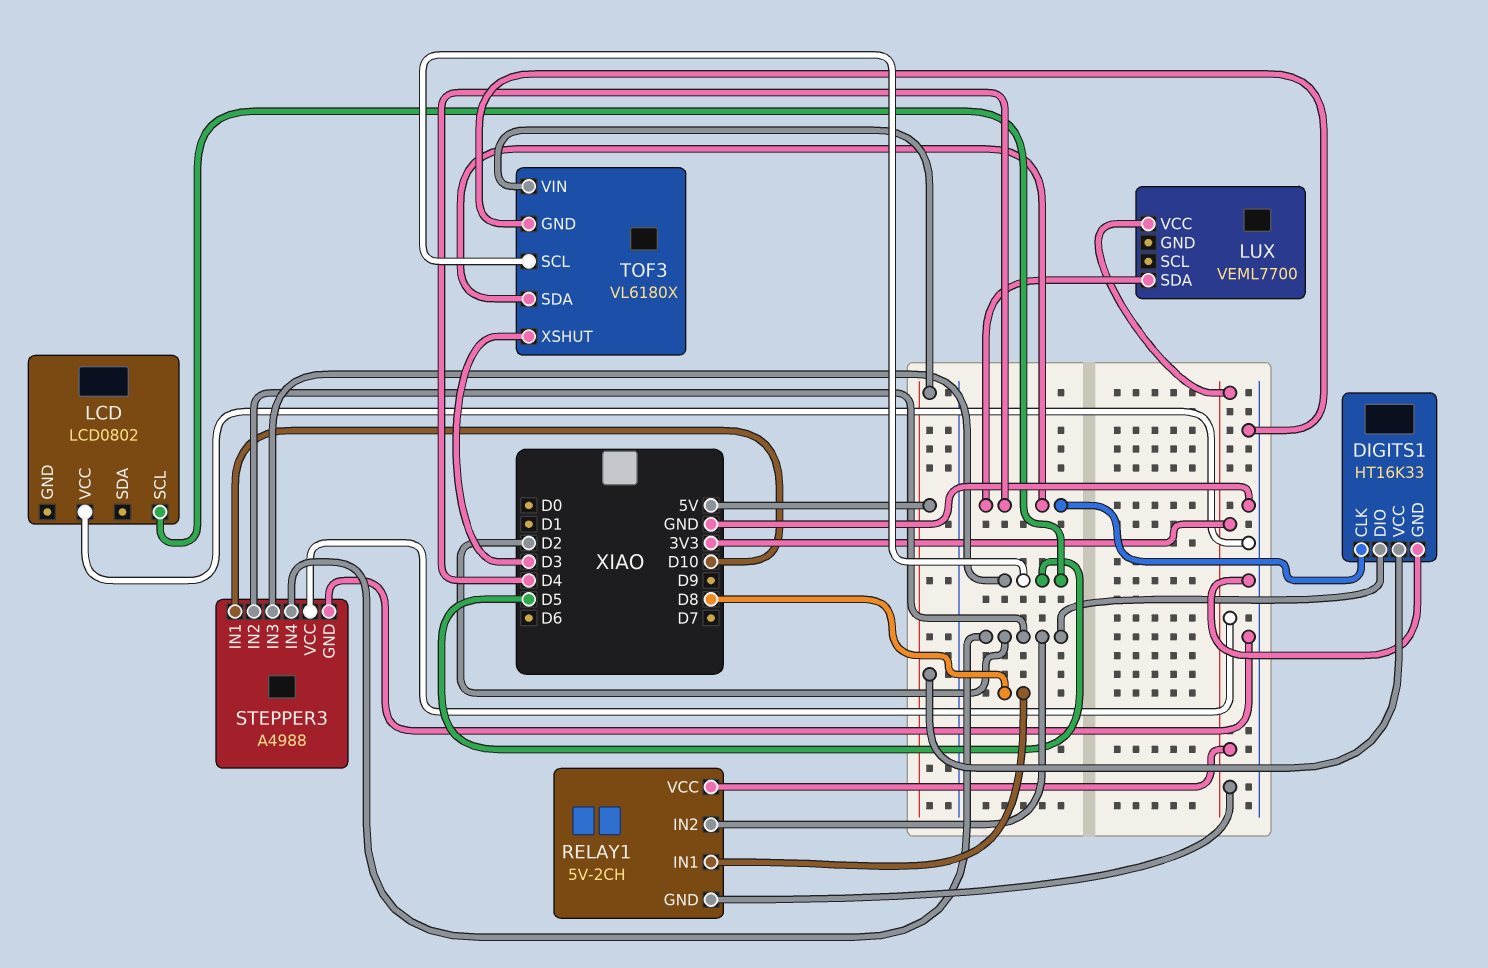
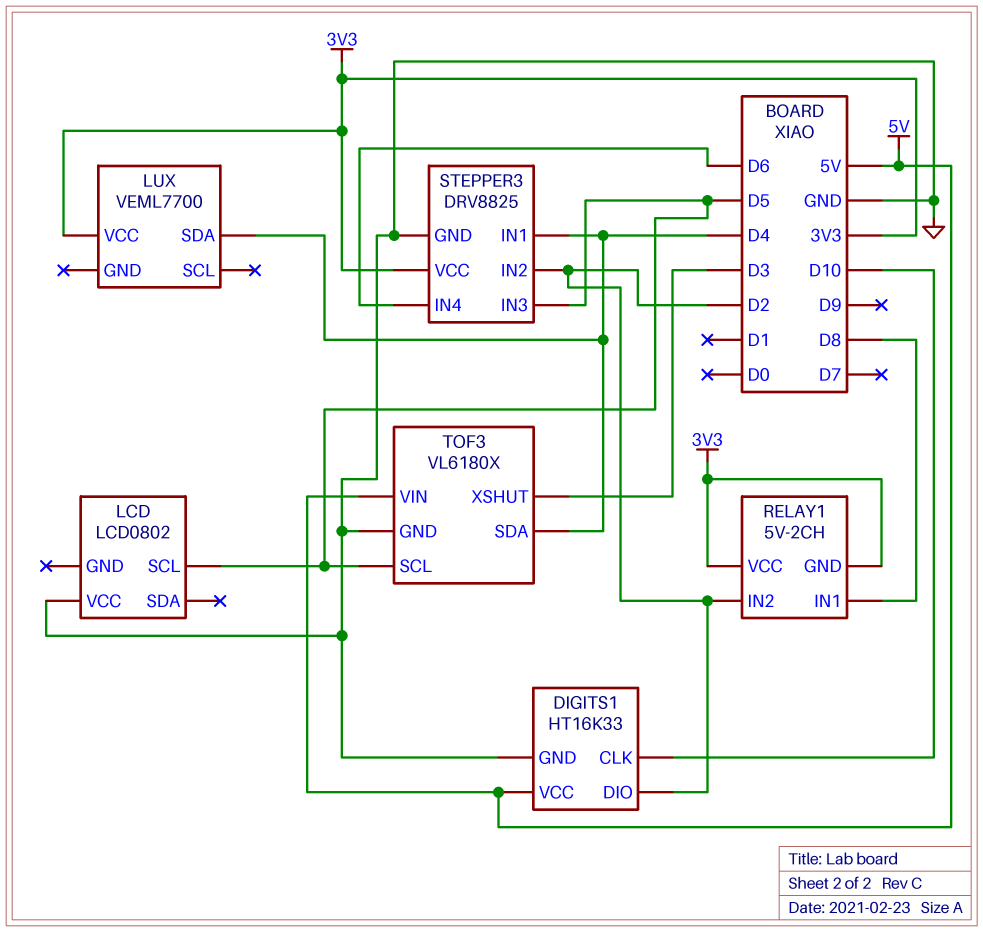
DIGITS1 pin CLK: D4 -> D10
STEPPER3: A4988 -> DRV8825
STEPPER3 pin IN1: D10 -> D4
STEPPER3 pin IN4: D2 -> D6

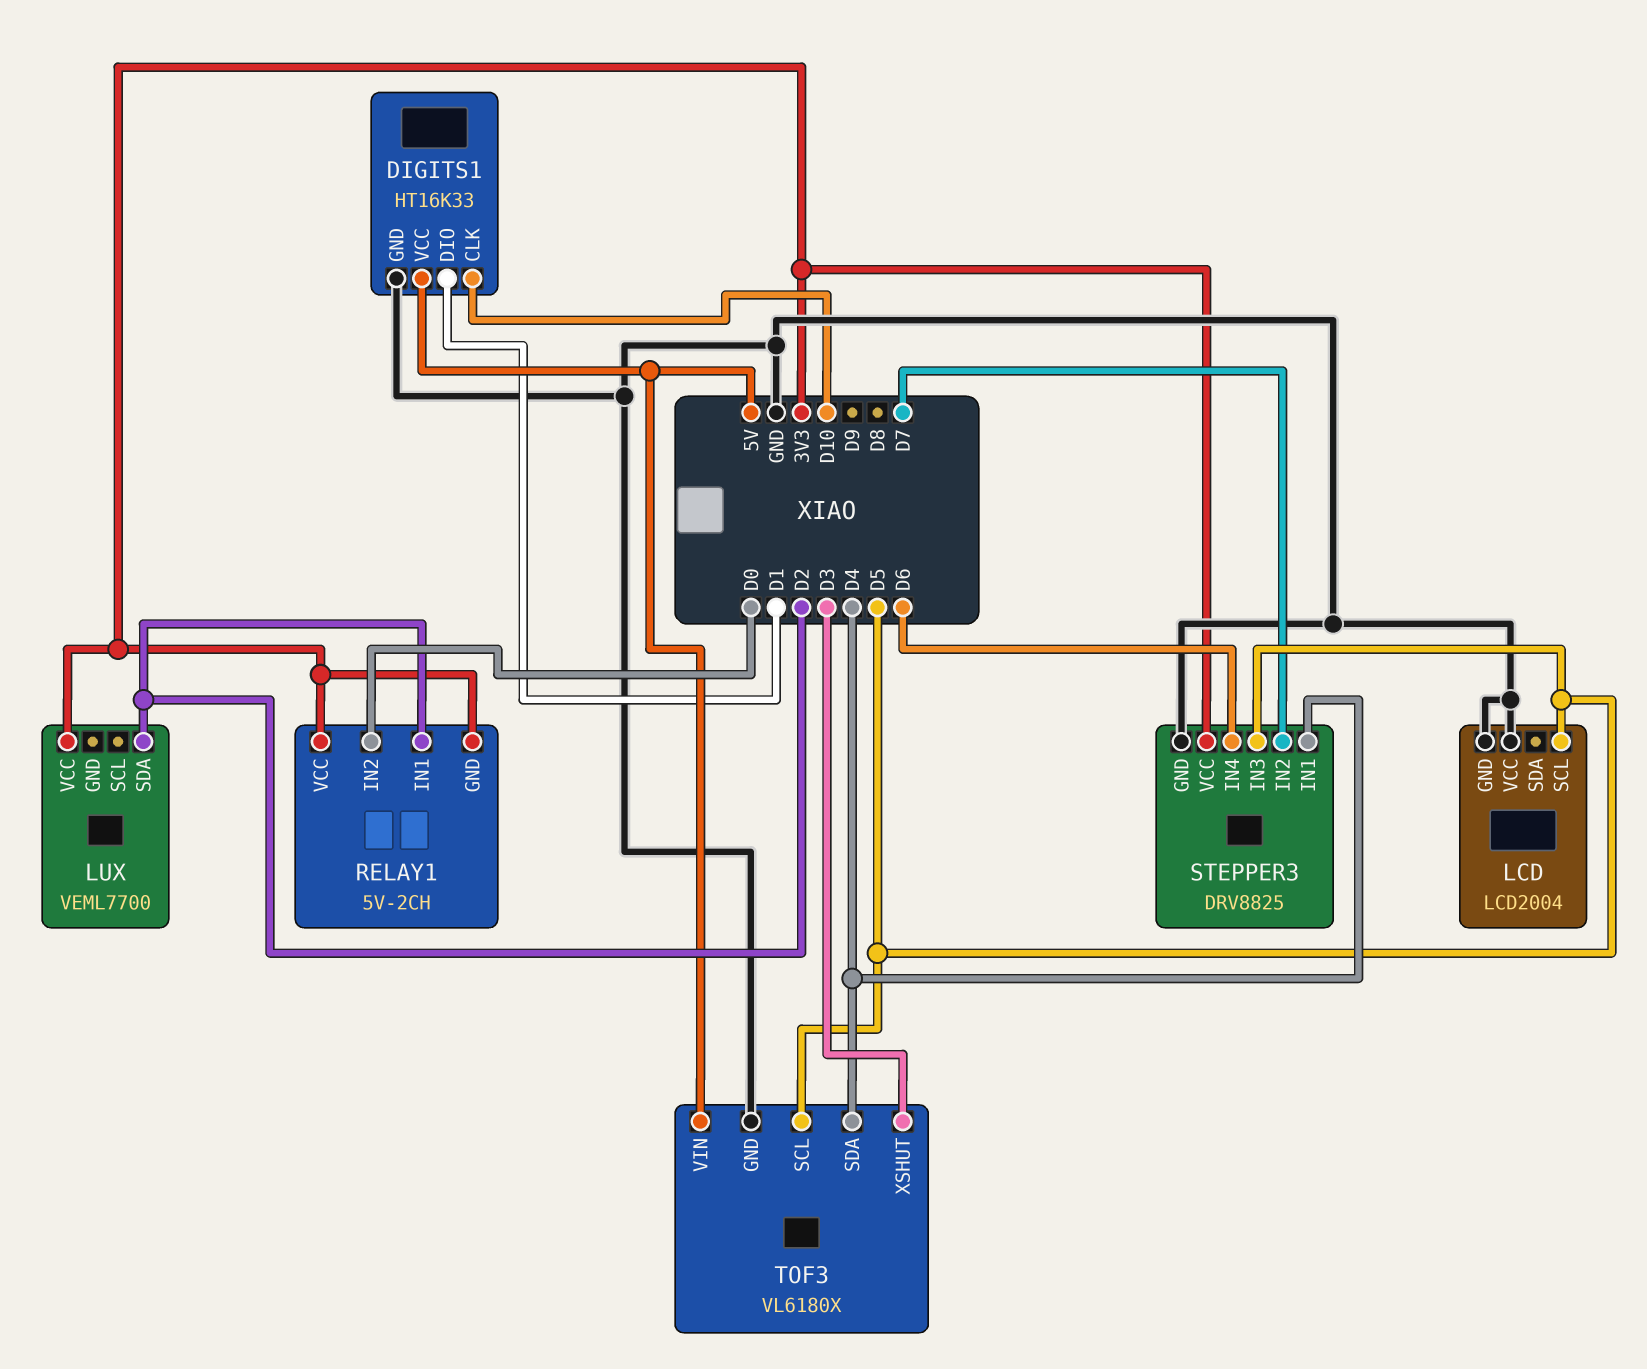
DIGITS1 pin DIO: D2 -> D1
LCD: LCD0802 -> LCD2004
LCD pin GND: none -> GND
LUX pin SDA: D4 -> D2
RELAY1 pin IN1: D8 -> D2
RELAY1 pin IN2: D2 -> D0
STEPPER3 pin IN2: D2 -> D7

